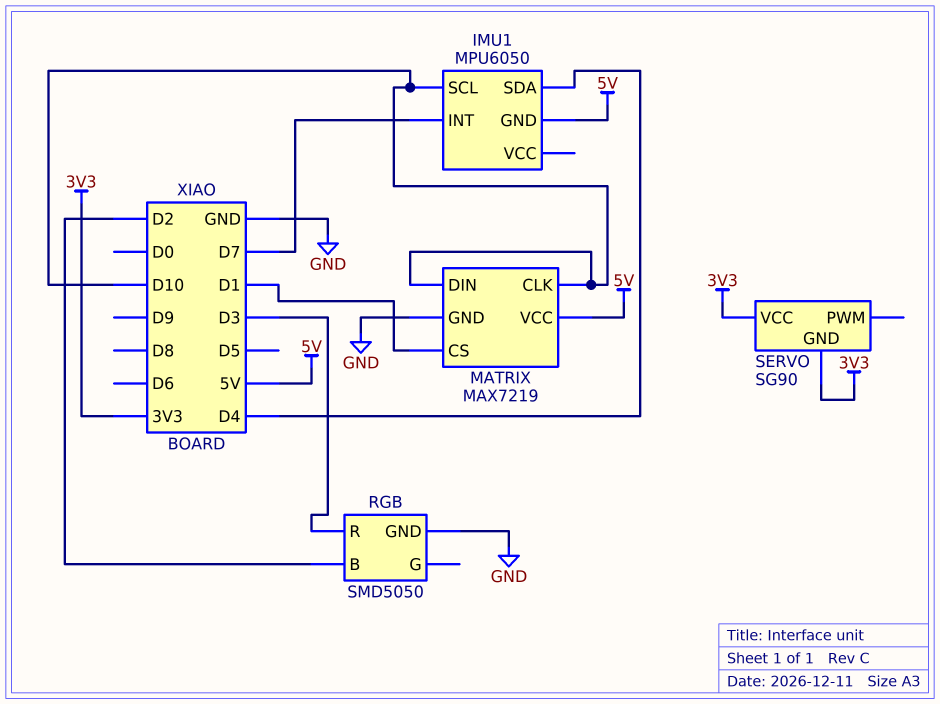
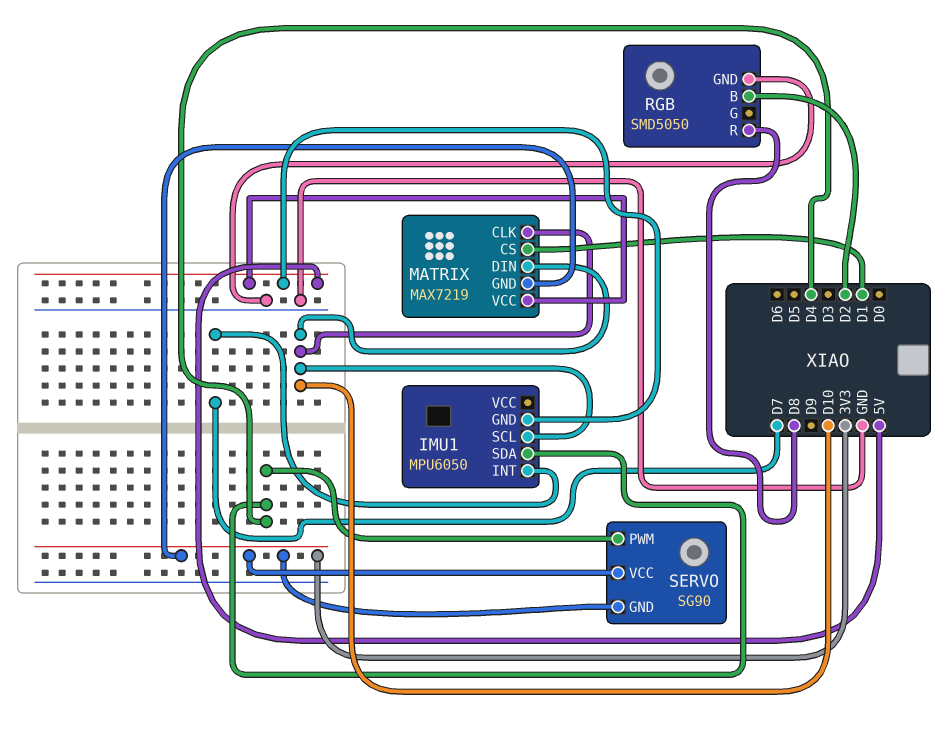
MATRIX pin GND: GND -> 3V3
RGB pin R: D3 -> D8
SERVO pin PWM: none -> D4

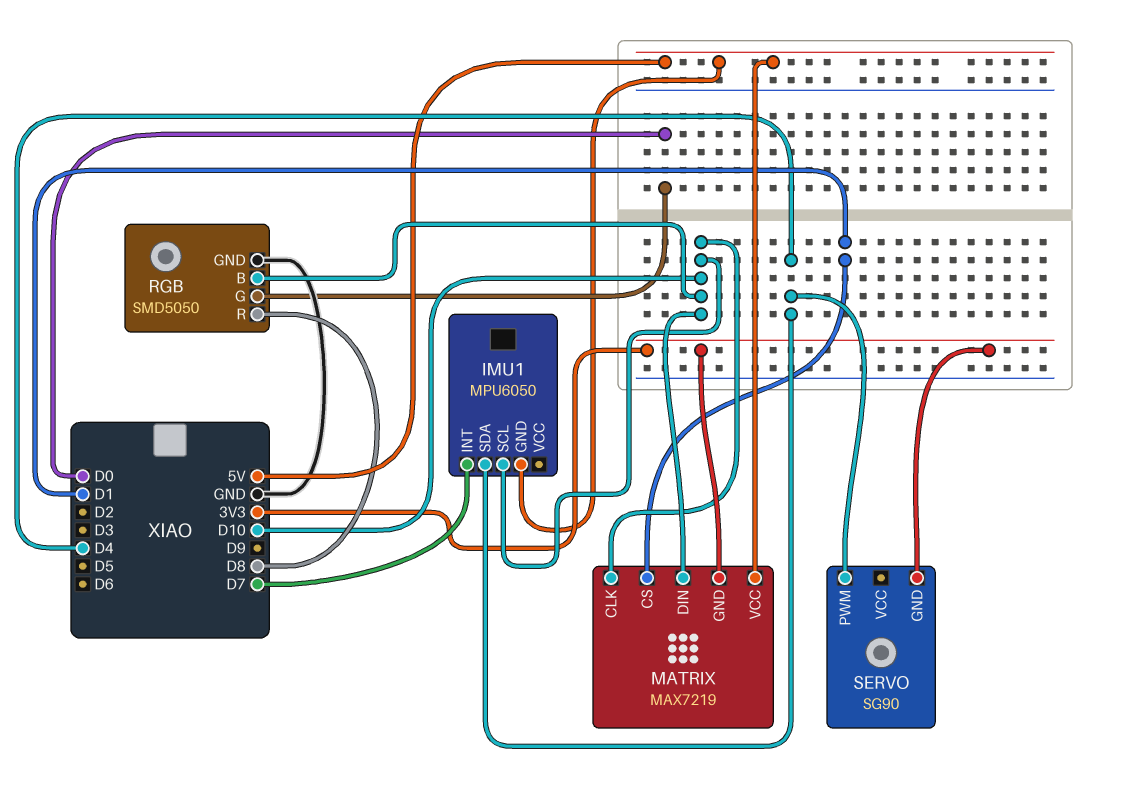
RGB pin B: D2 -> D10
RGB pin G: none -> D0
SERVO pin VCC: 3V3 -> none

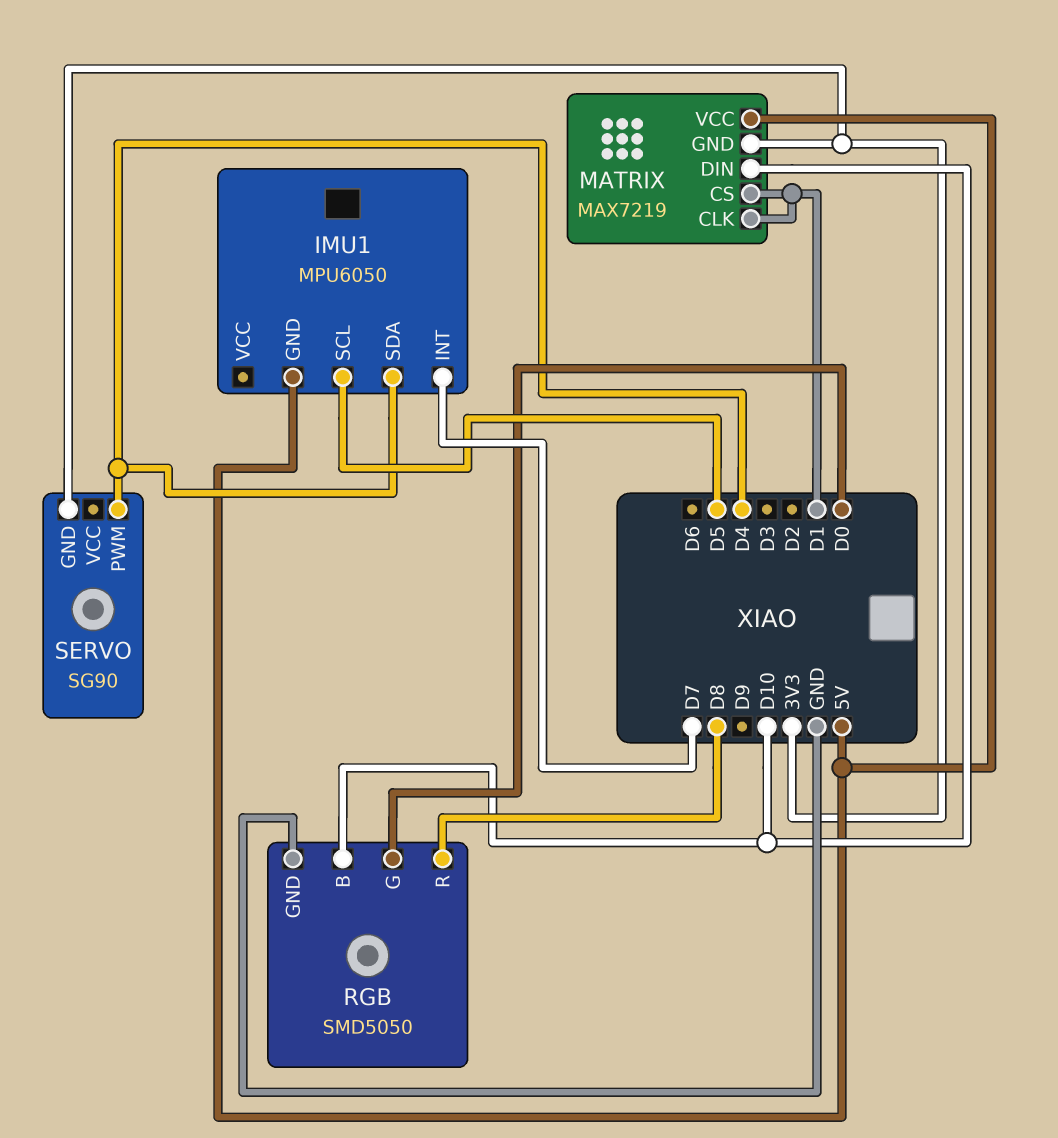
IMU1 pin SCL: D10 -> D5
MATRIX pin CLK: D10 -> D1

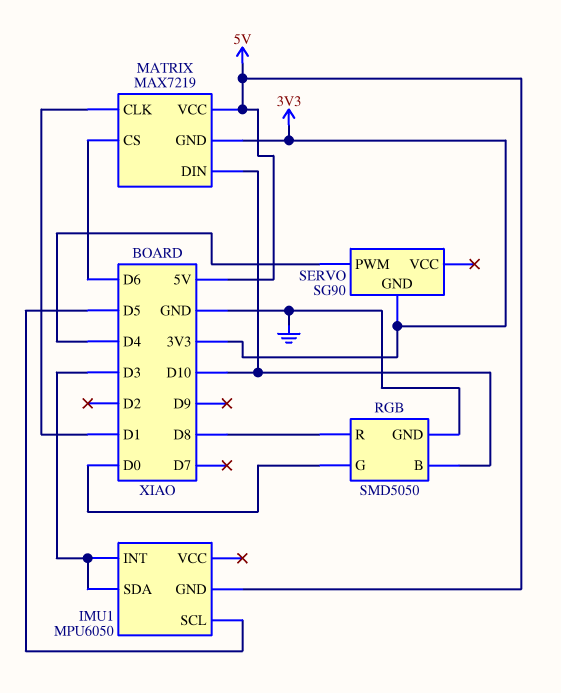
IMU1 pin INT: D7 -> D3
IMU1 pin SDA: D4 -> D3
MATRIX pin CS: D1 -> D6

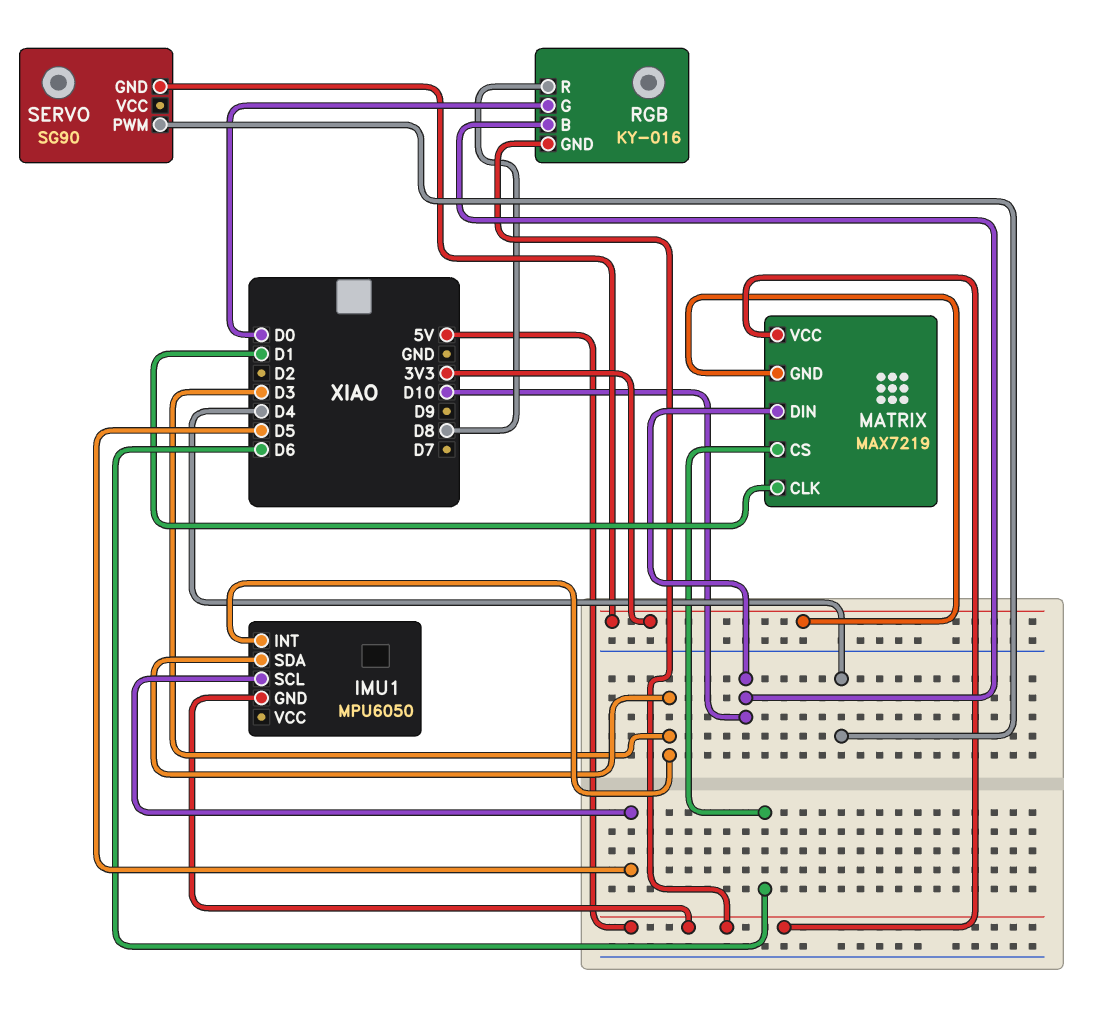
RGB: SMD5050 -> KY-016
RGB pin GND: GND -> 5V

